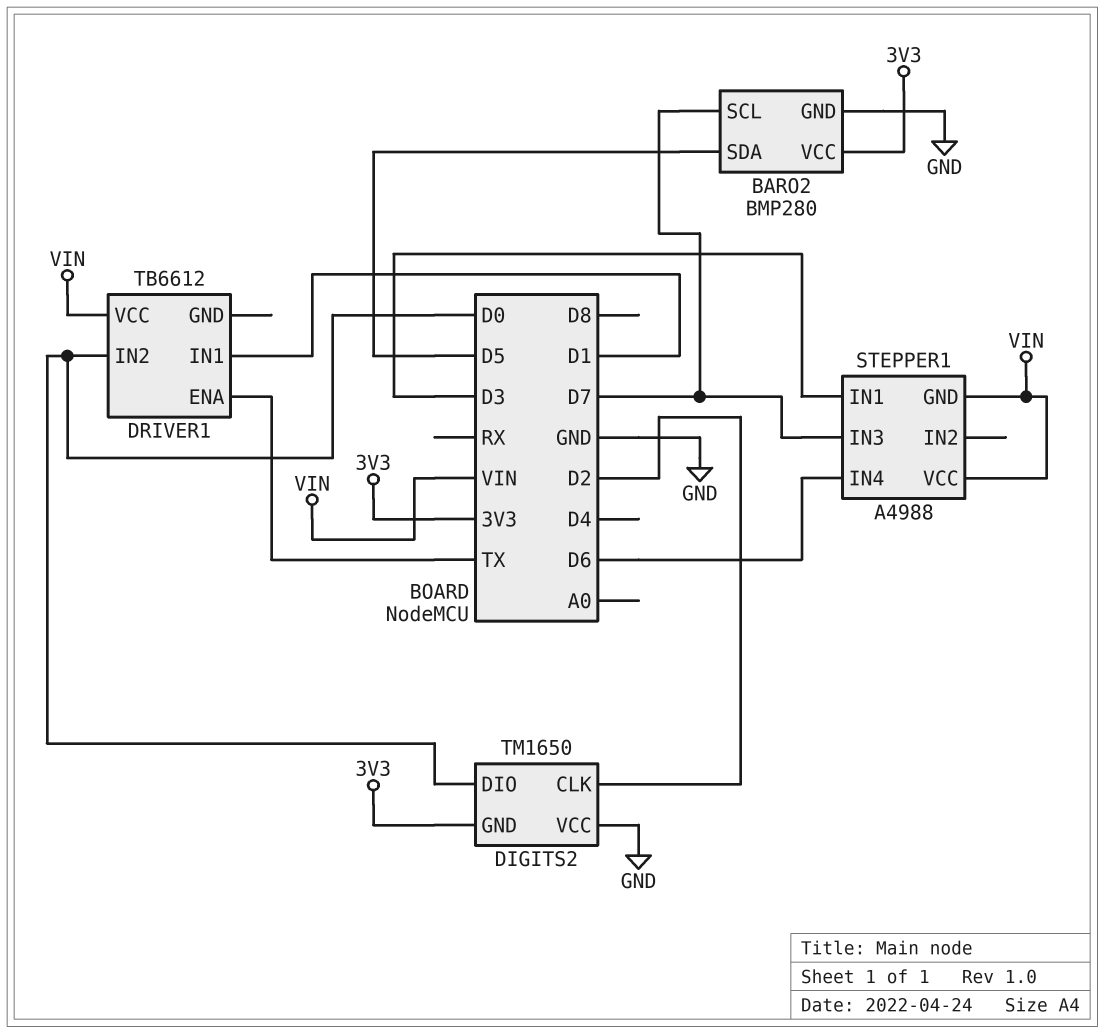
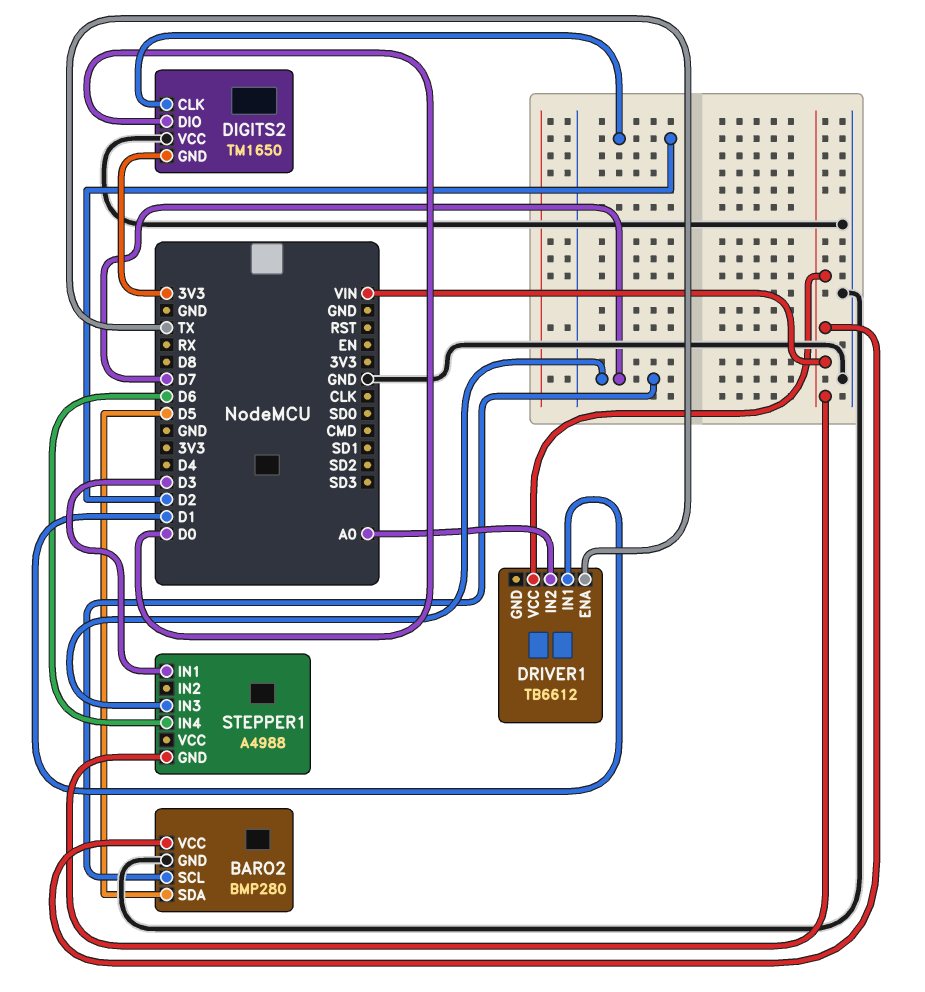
BARO2 pin VCC: 3V3 -> VIN
DRIVER1 pin IN2: D0 -> A0
STEPPER1 pin VCC: VIN -> none

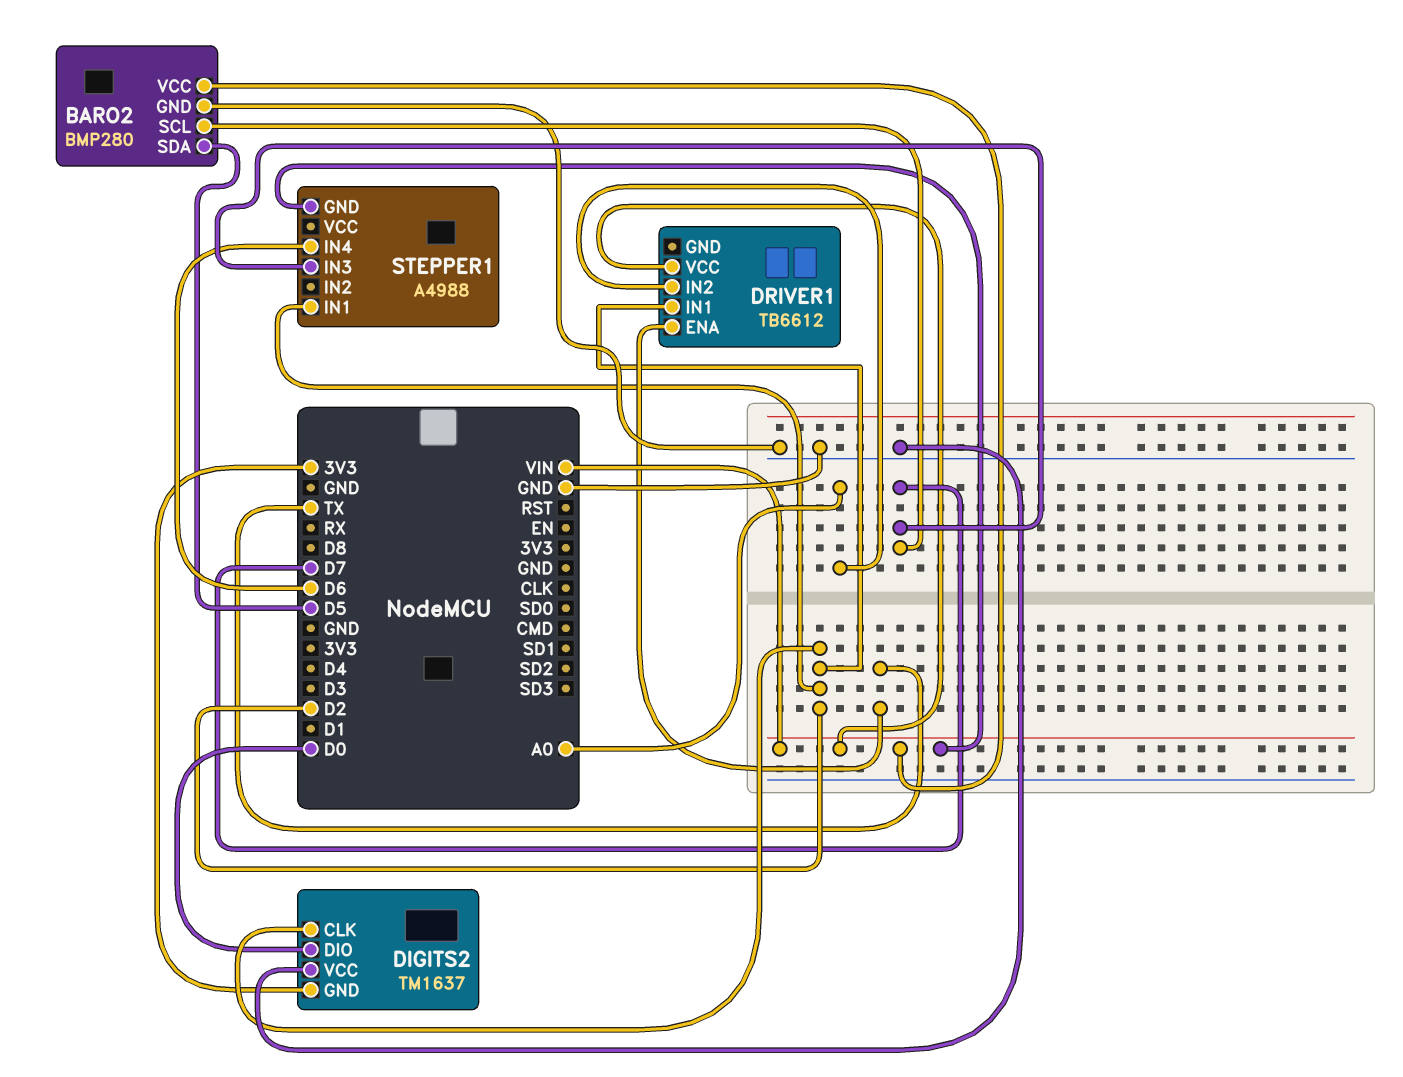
DIGITS2: TM1650 -> TM1637
DRIVER1 pin IN1: D1 -> D2
STEPPER1 pin IN1: D3 -> D2

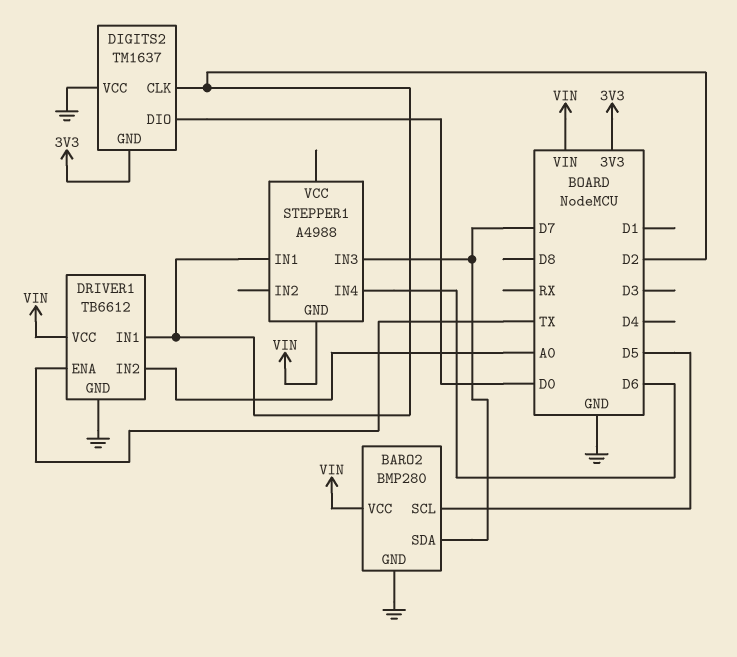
BARO2 pin SCL: D7 -> D5
BARO2 pin SDA: D5 -> D7
DRIVER1 pin GND: none -> GND

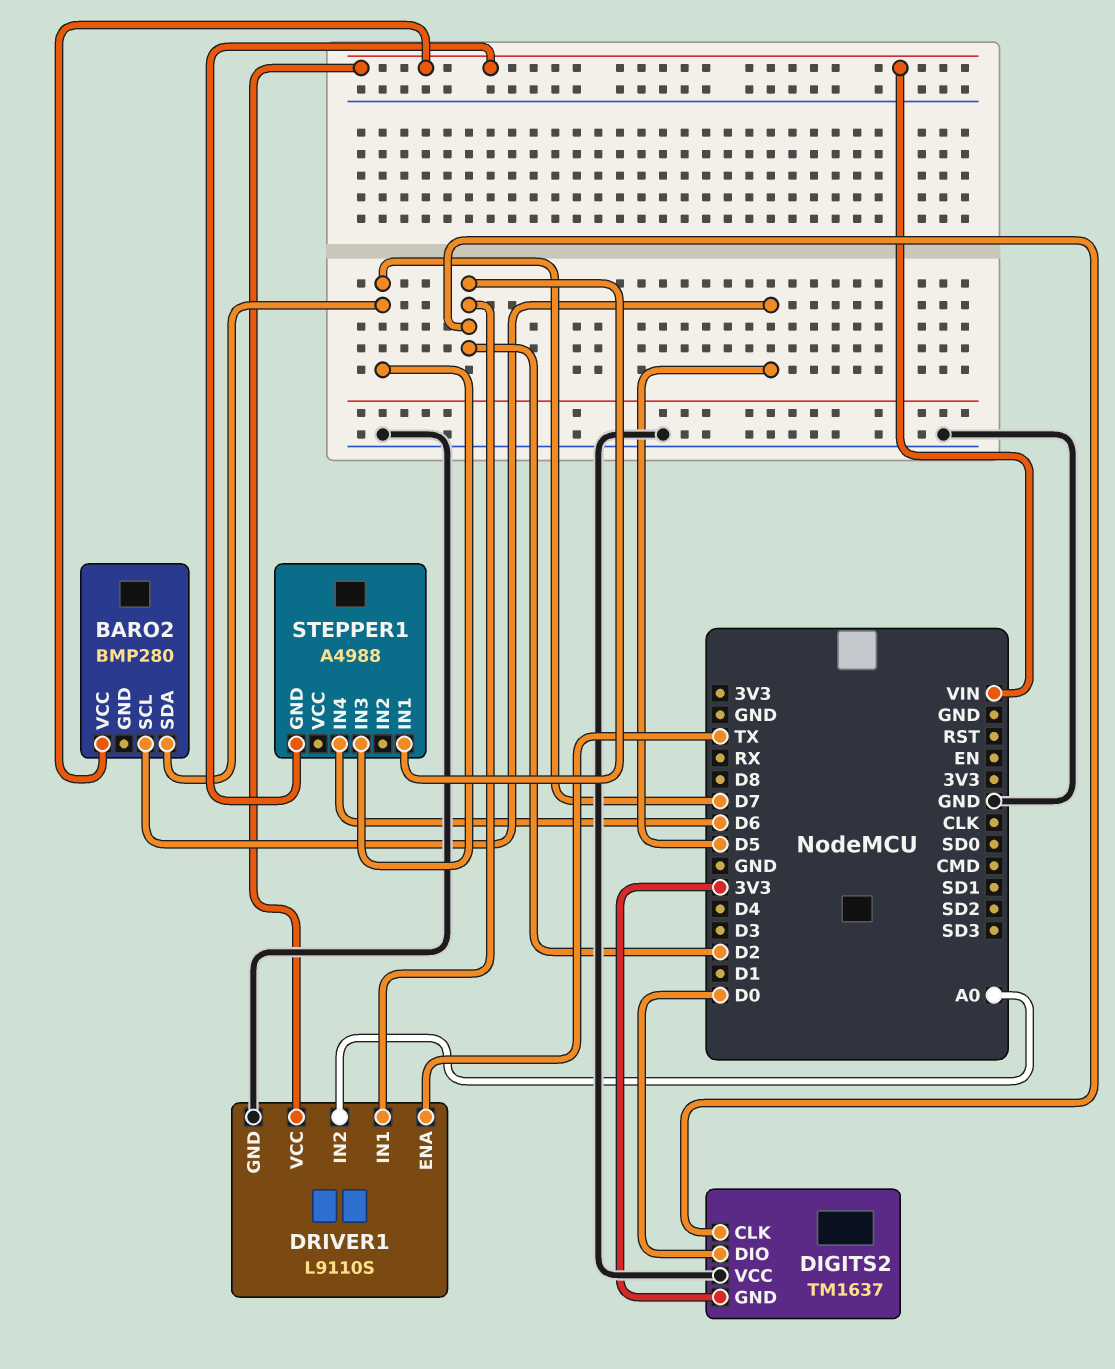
BARO2 pin GND: GND -> none
DRIVER1: TB6612 -> L9110S

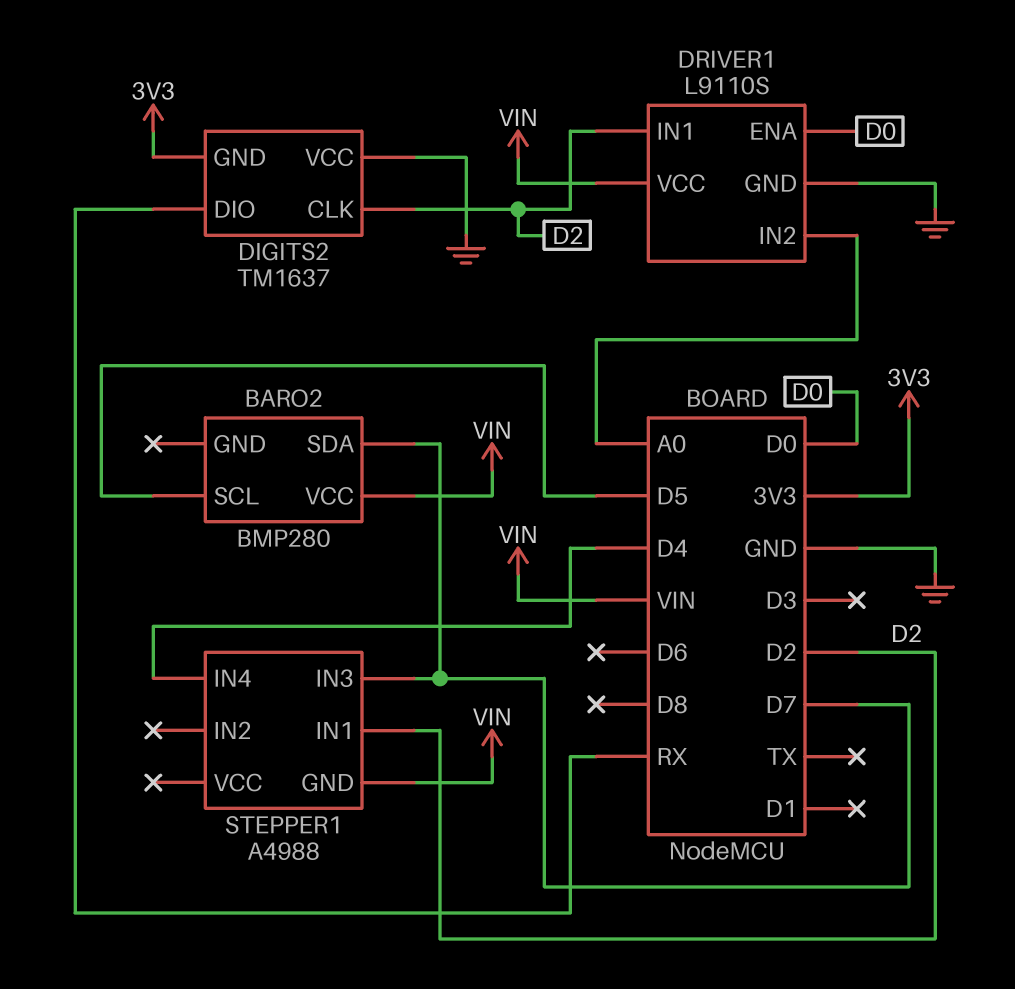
DIGITS2 pin DIO: D0 -> RX
DRIVER1 pin ENA: TX -> D0
STEPPER1 pin IN4: D6 -> D4

